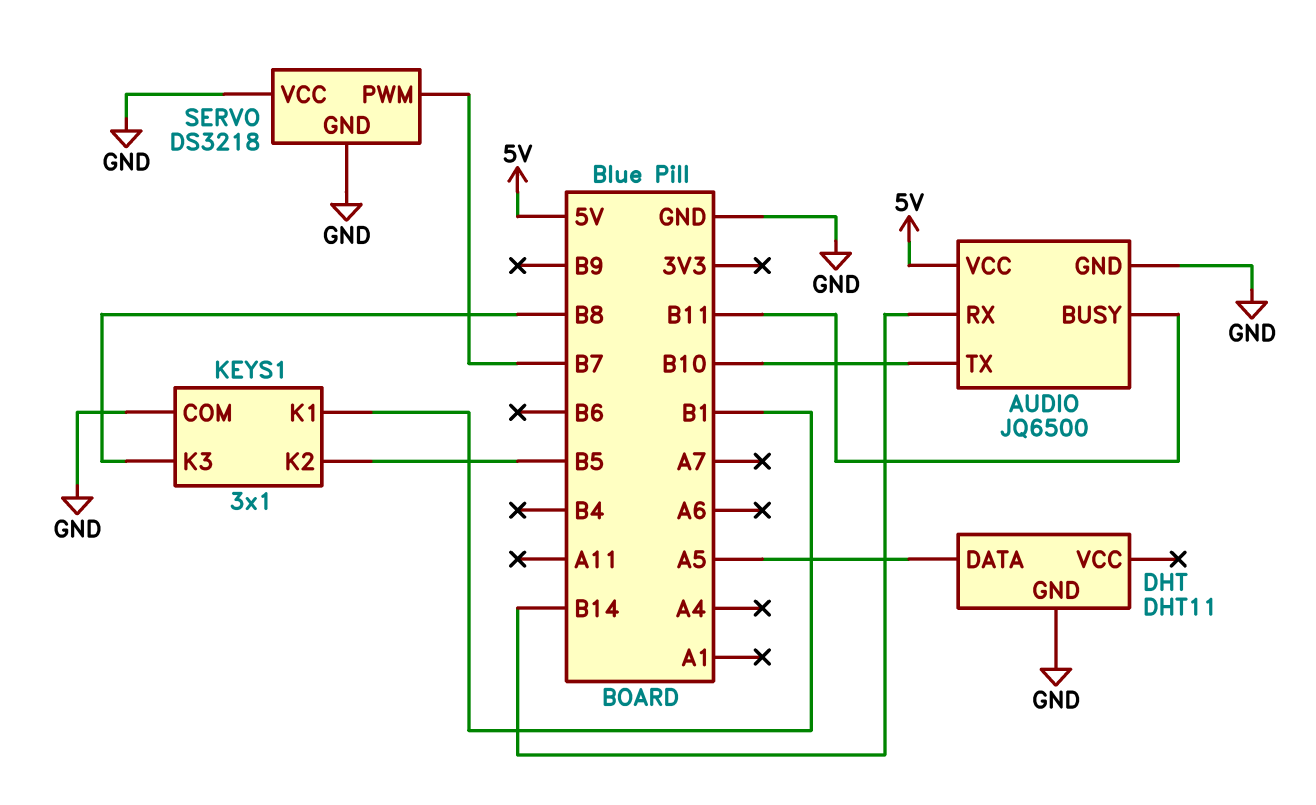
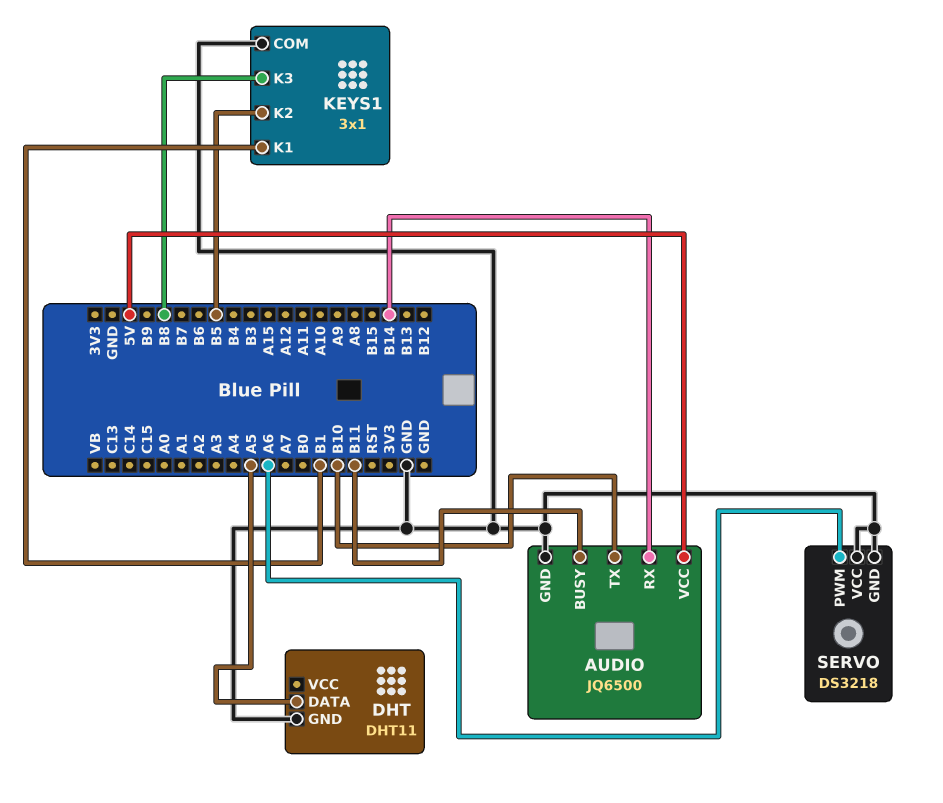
SERVO pin PWM: B7 -> A6

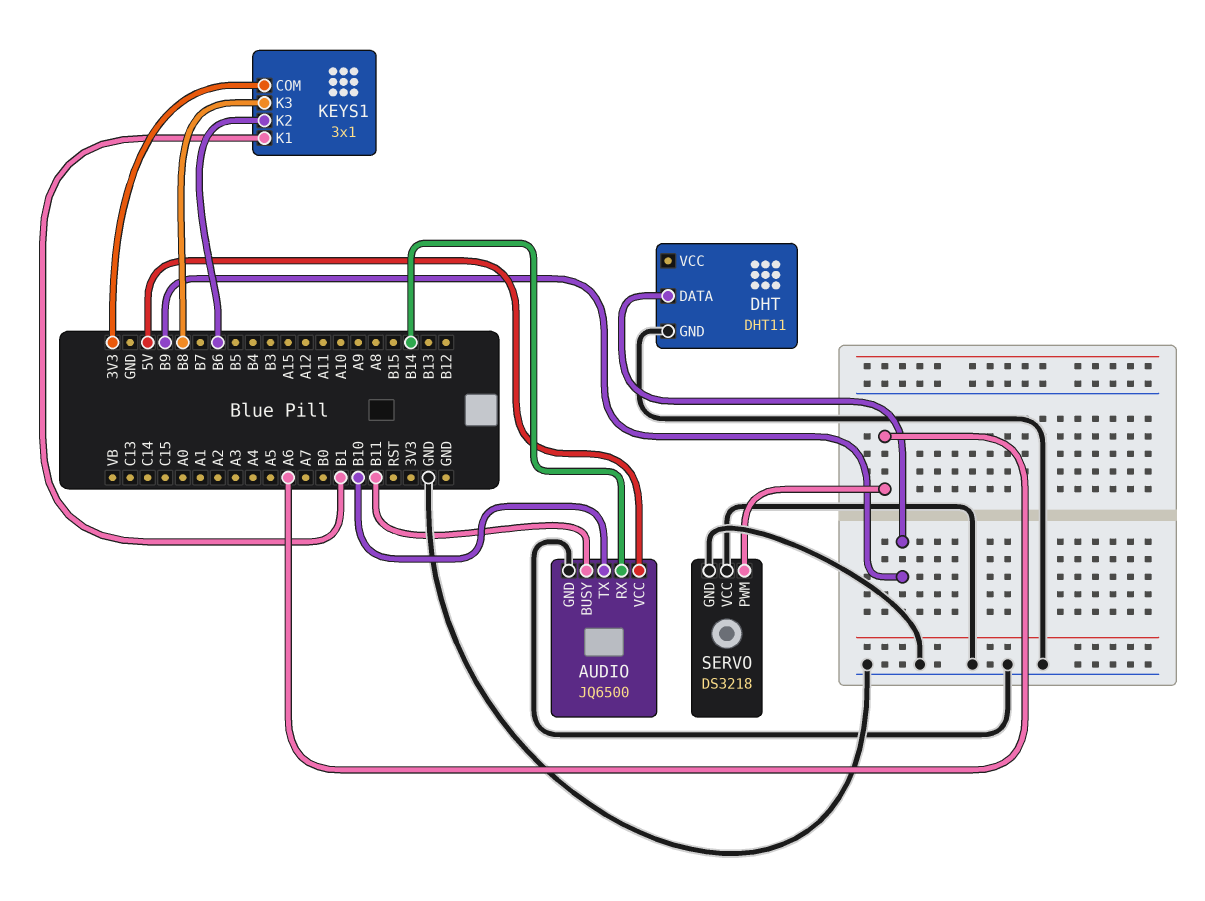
DHT pin DATA: A5 -> B9
KEYS1 pin COM: GND -> 3V3
KEYS1 pin K2: B5 -> B6

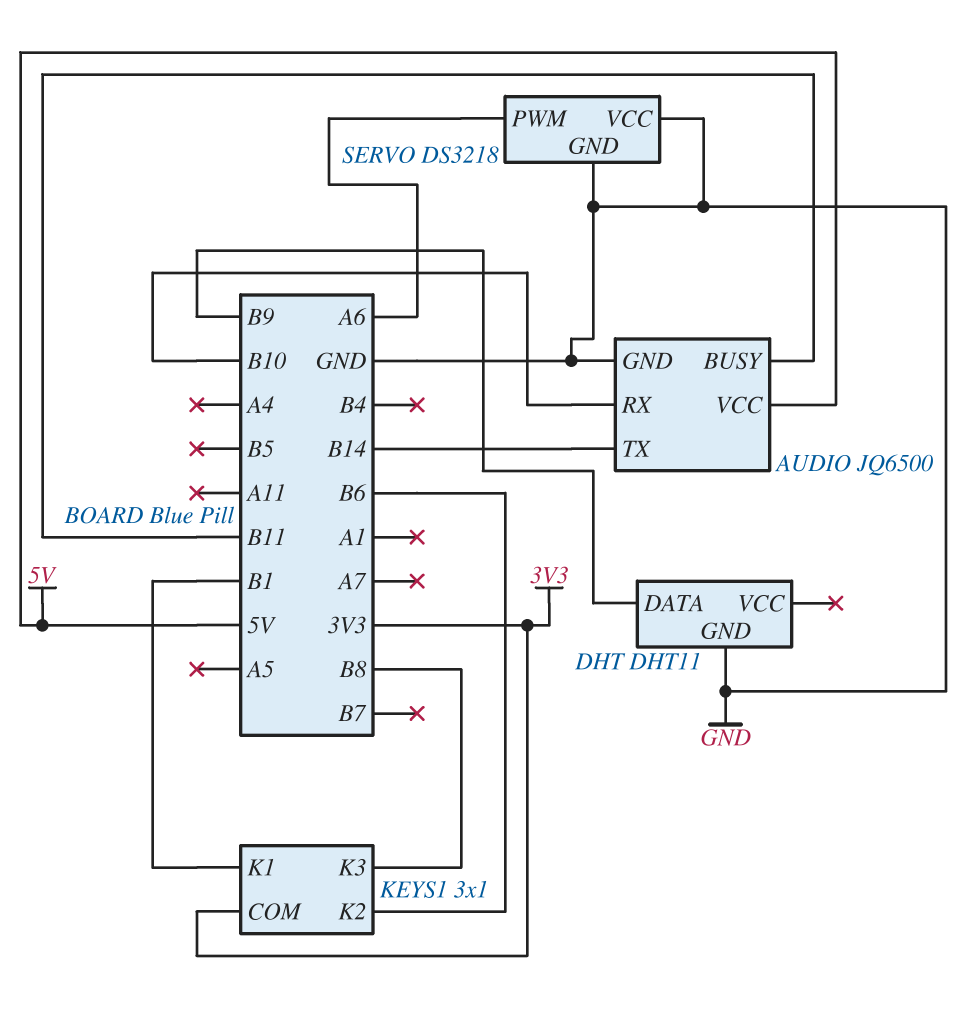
AUDIO pin RX: B14 -> B10
AUDIO pin TX: B10 -> B14

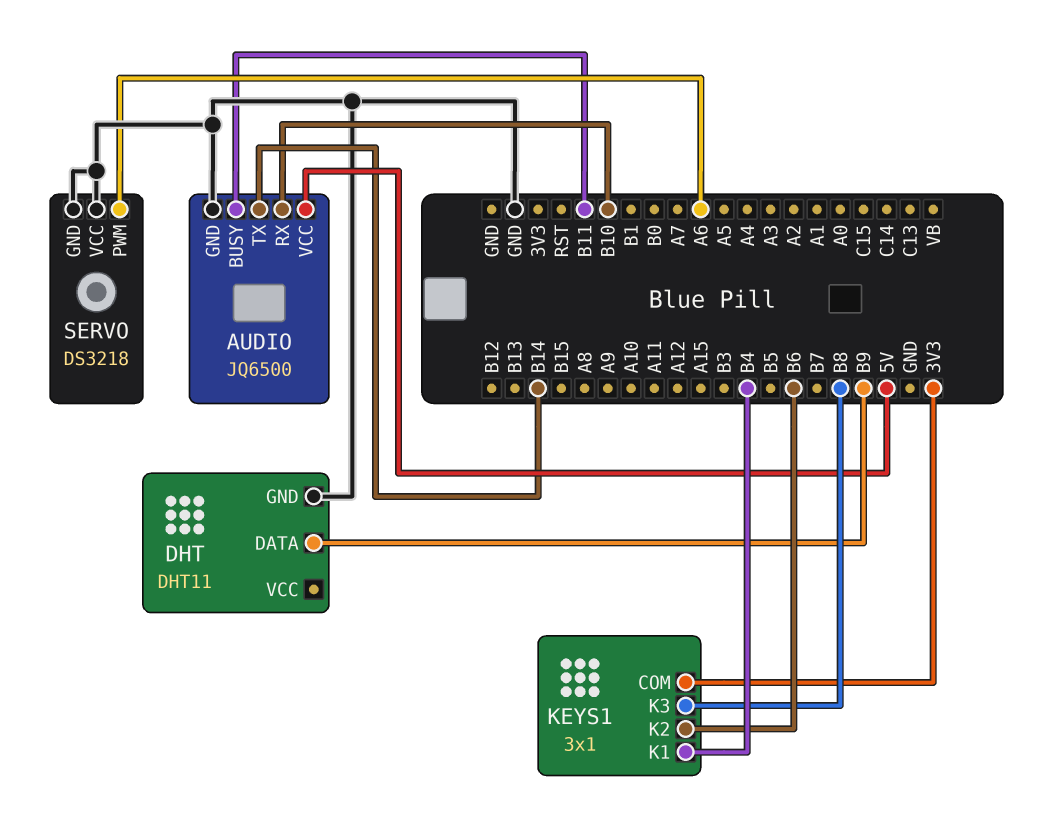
KEYS1 pin K1: B1 -> B4

